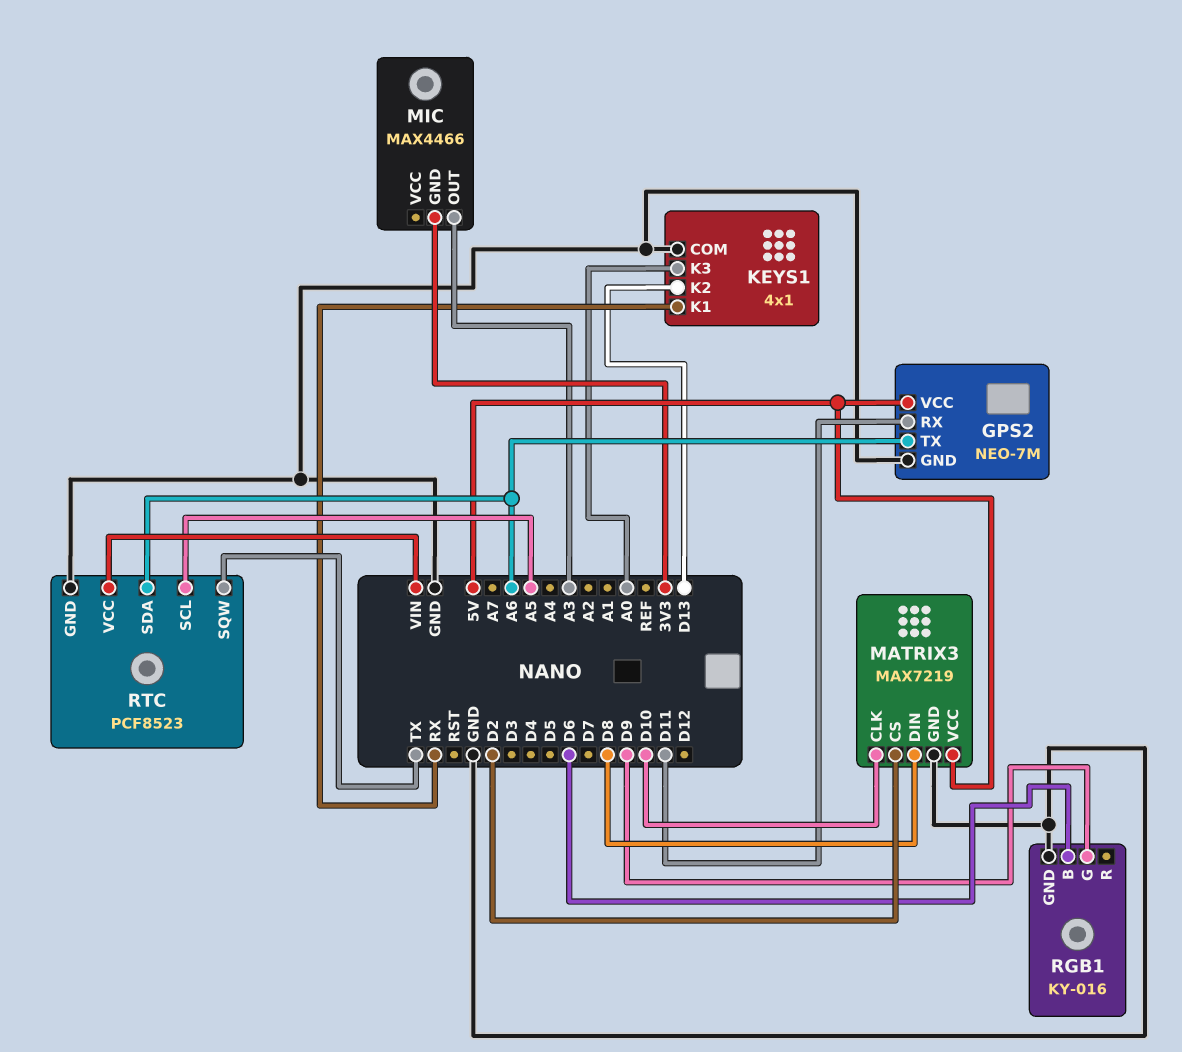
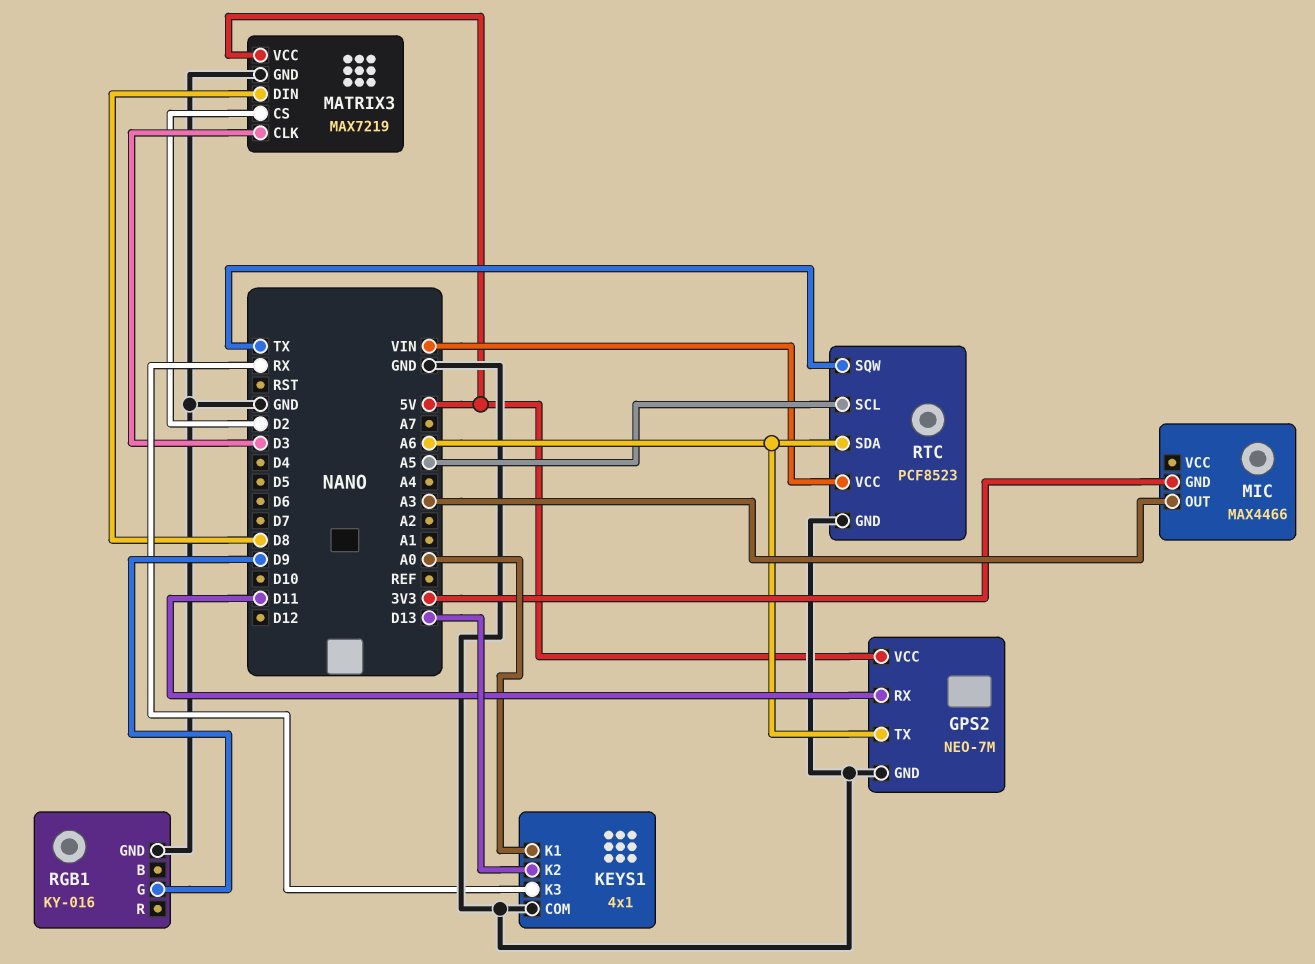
KEYS1 pin K1: RX -> A0
KEYS1 pin K3: A0 -> RX
MATRIX3 pin CLK: D10 -> D3
RGB1 pin B: D6 -> none

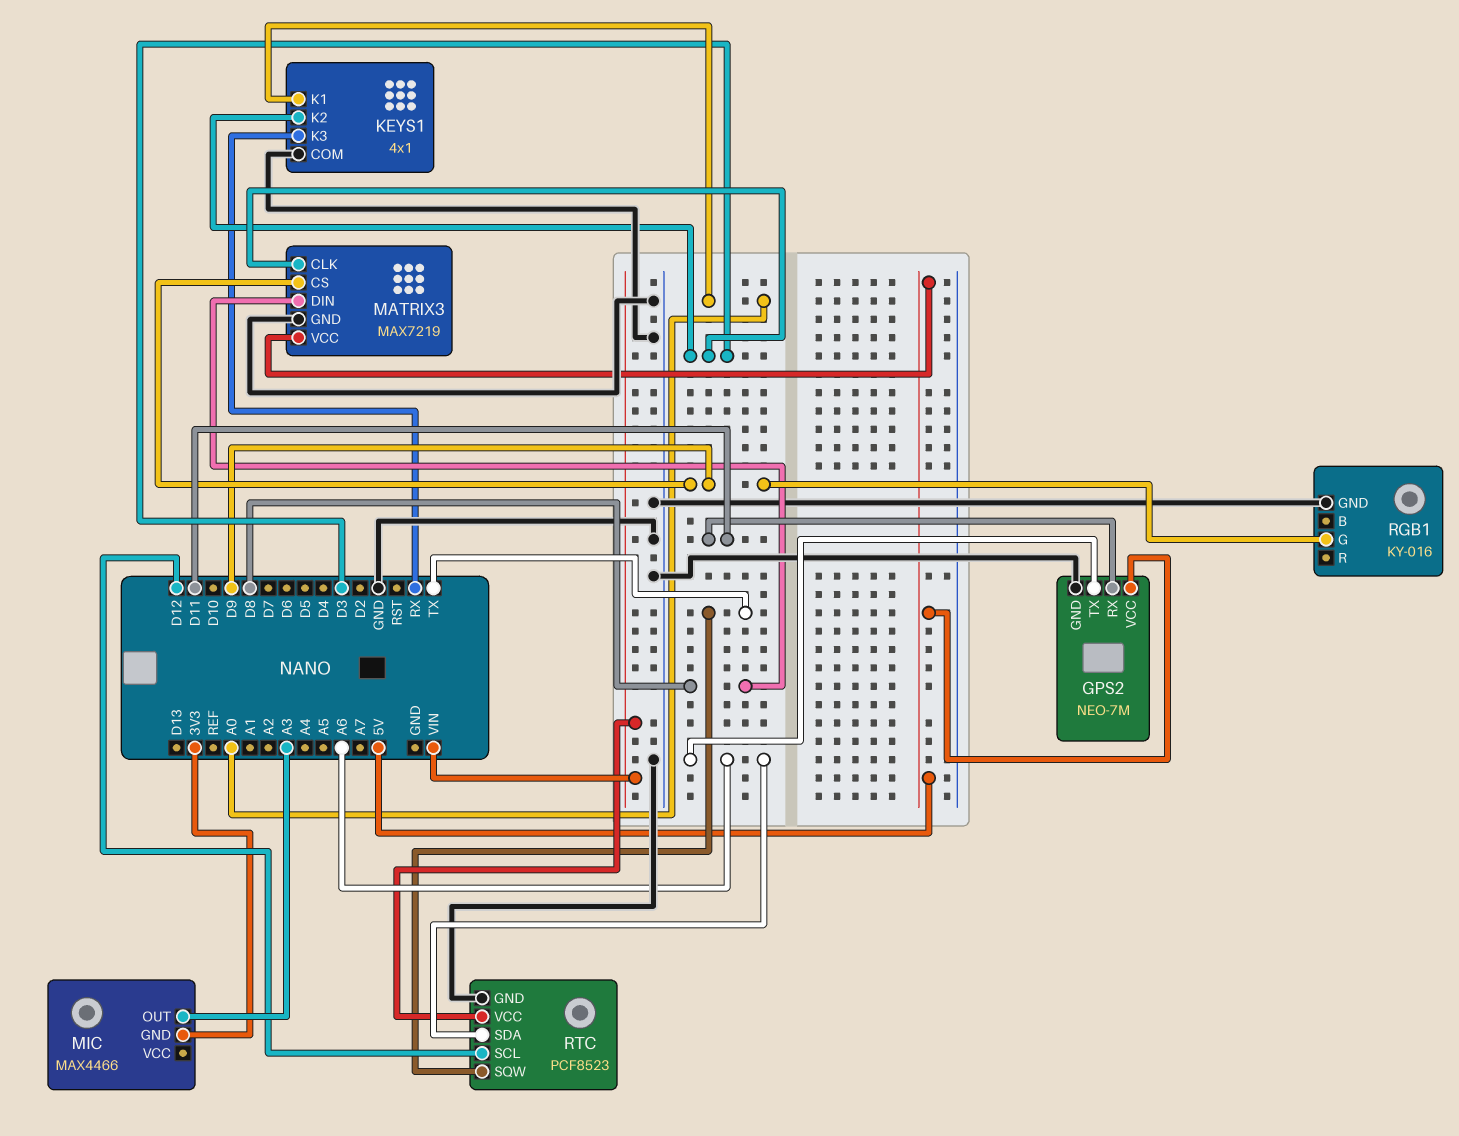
KEYS1 pin K2: D13 -> D3
MATRIX3 pin CS: D2 -> D9
RTC pin SCL: A5 -> D12

